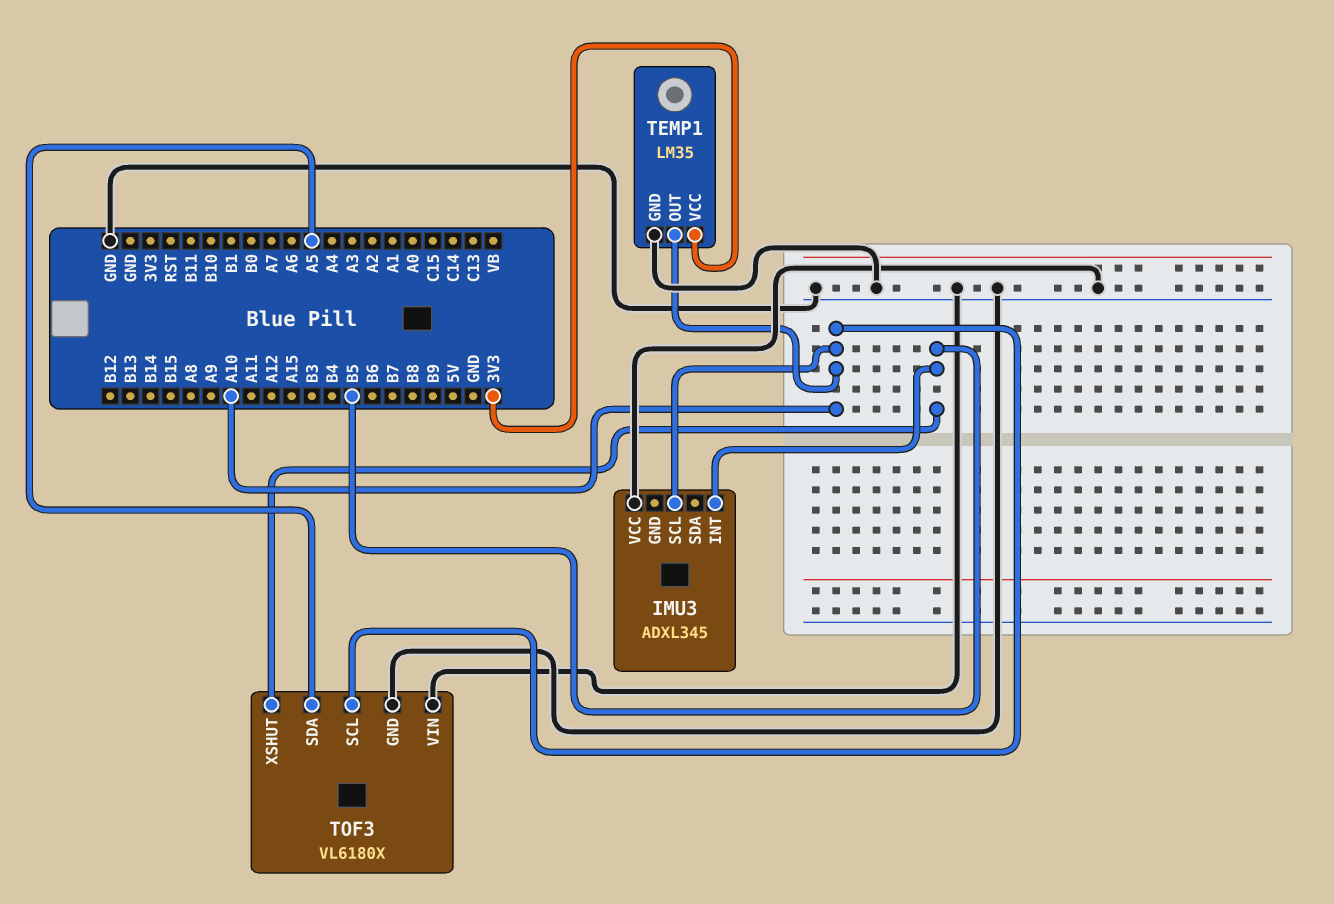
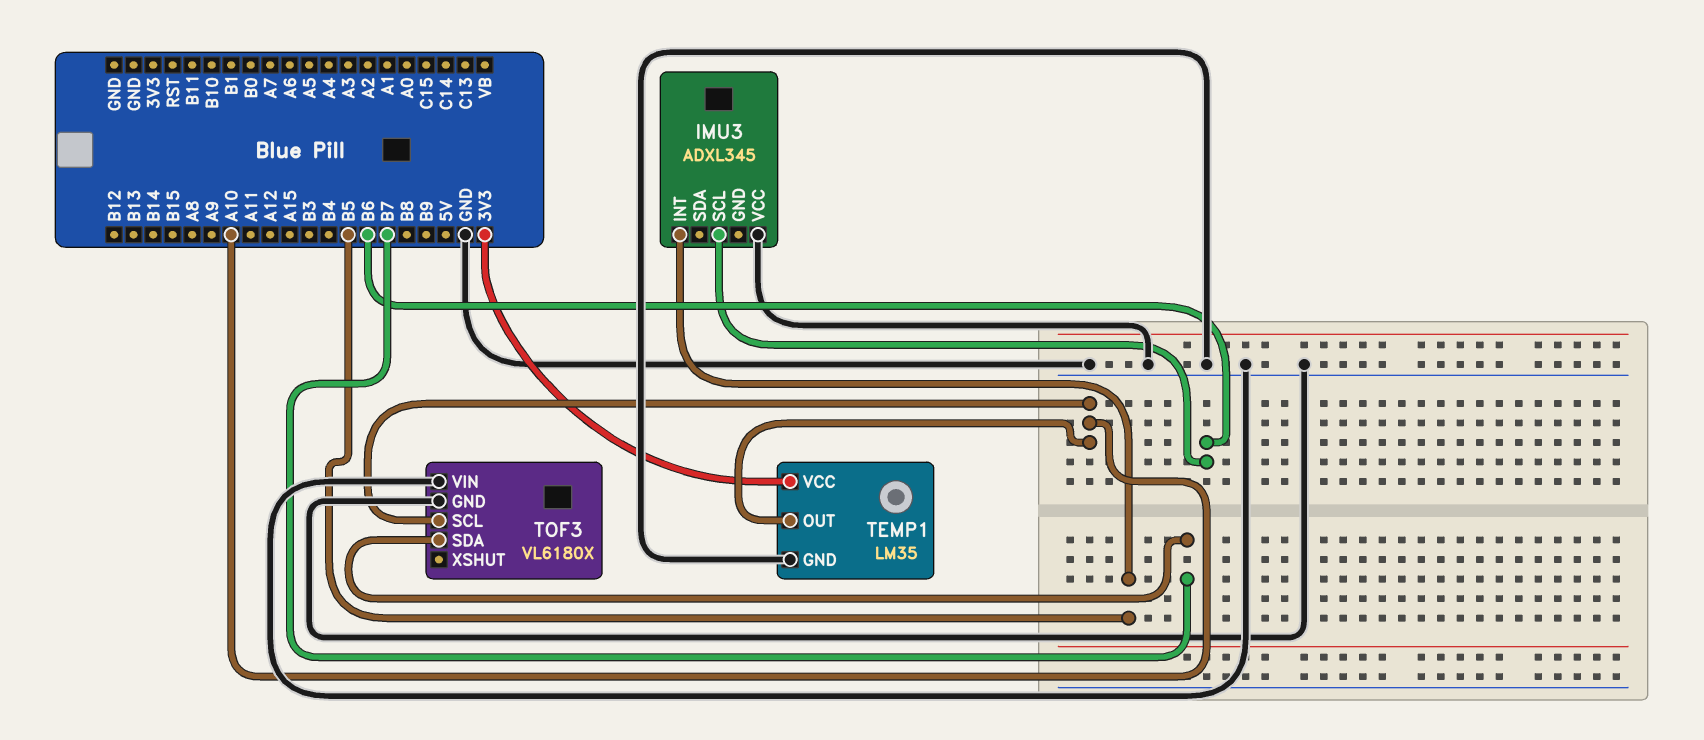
IMU3 pin SCL: A10 -> B6
TOF3 pin SDA: A5 -> B7
TOF3 pin XSHUT: B5 -> none

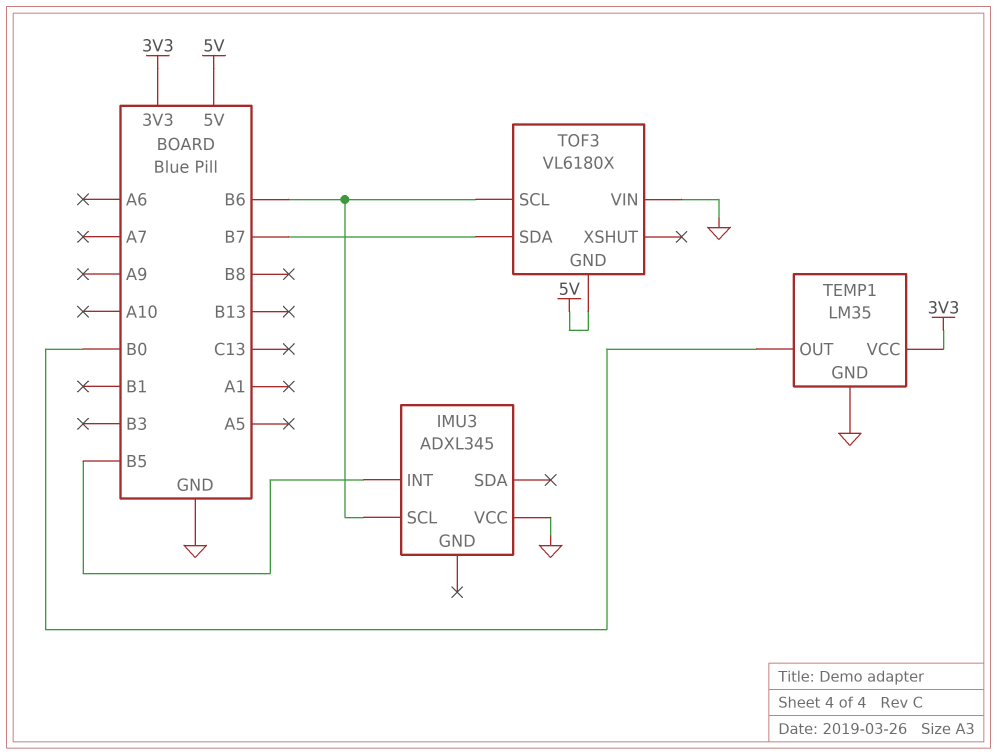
TEMP1 pin OUT: A10 -> B0
TOF3 pin GND: GND -> 5V
TOF3 pin SCL: A10 -> B6

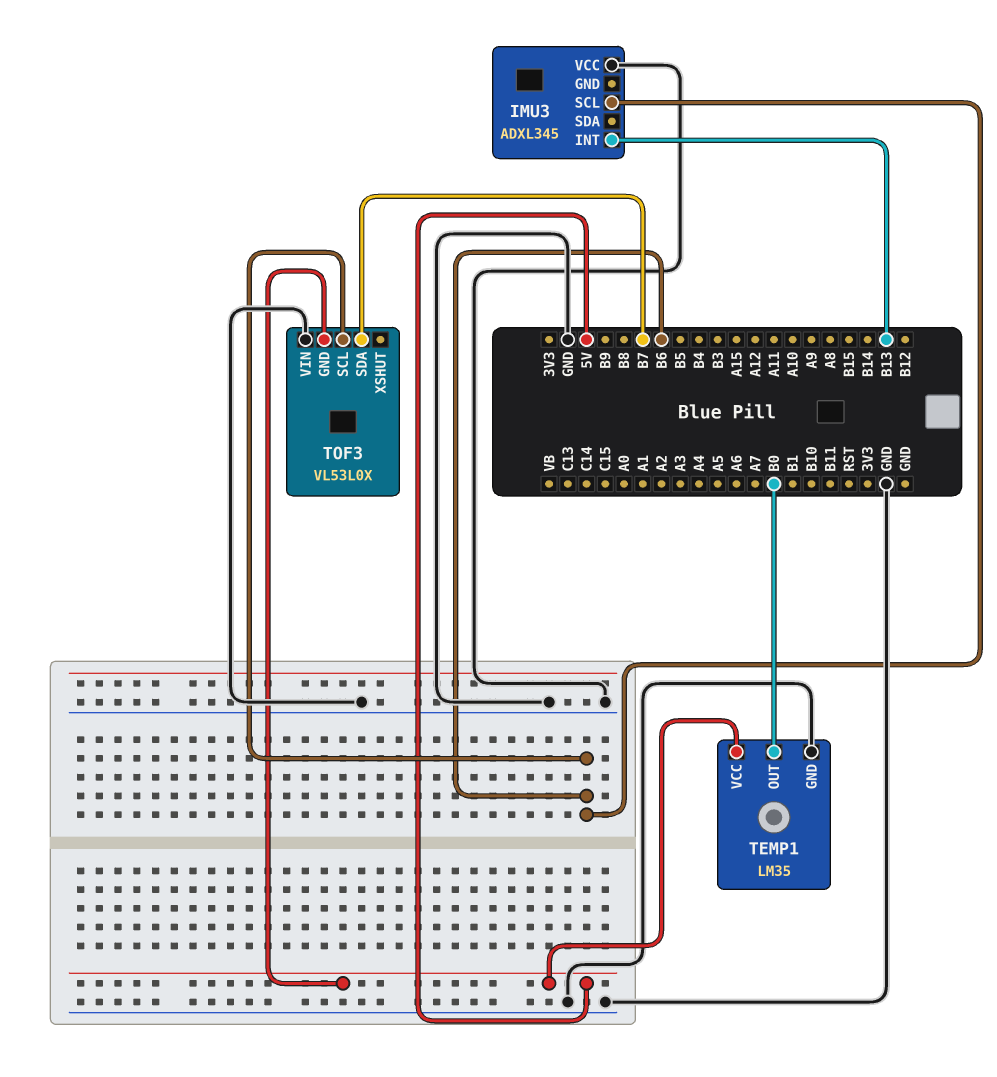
IMU3 pin INT: B5 -> B13
TEMP1 pin VCC: 3V3 -> 5V
TOF3: VL6180X -> VL53L0X

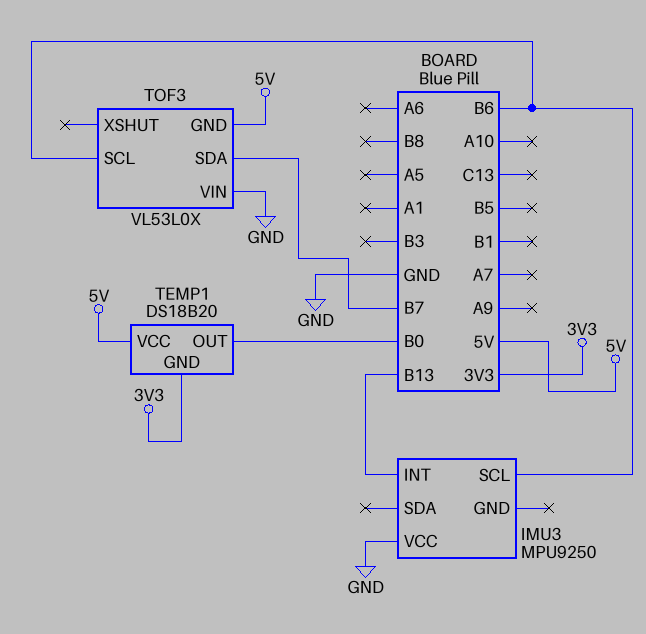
IMU3: ADXL345 -> MPU9250
TEMP1: LM35 -> DS18B20
TEMP1 pin GND: GND -> 3V3

